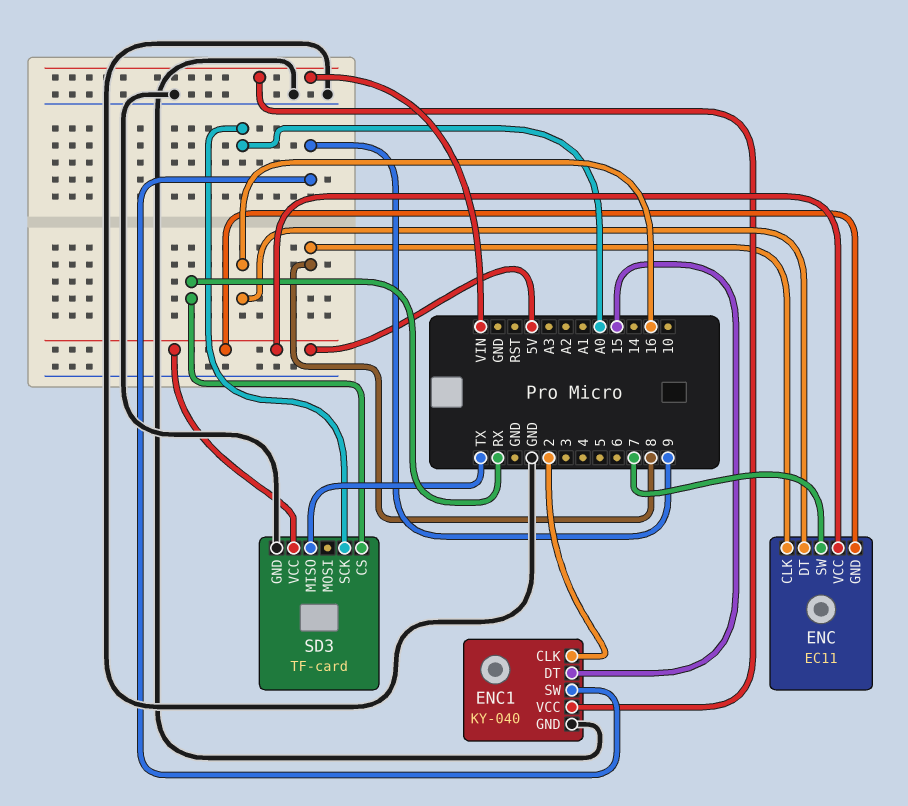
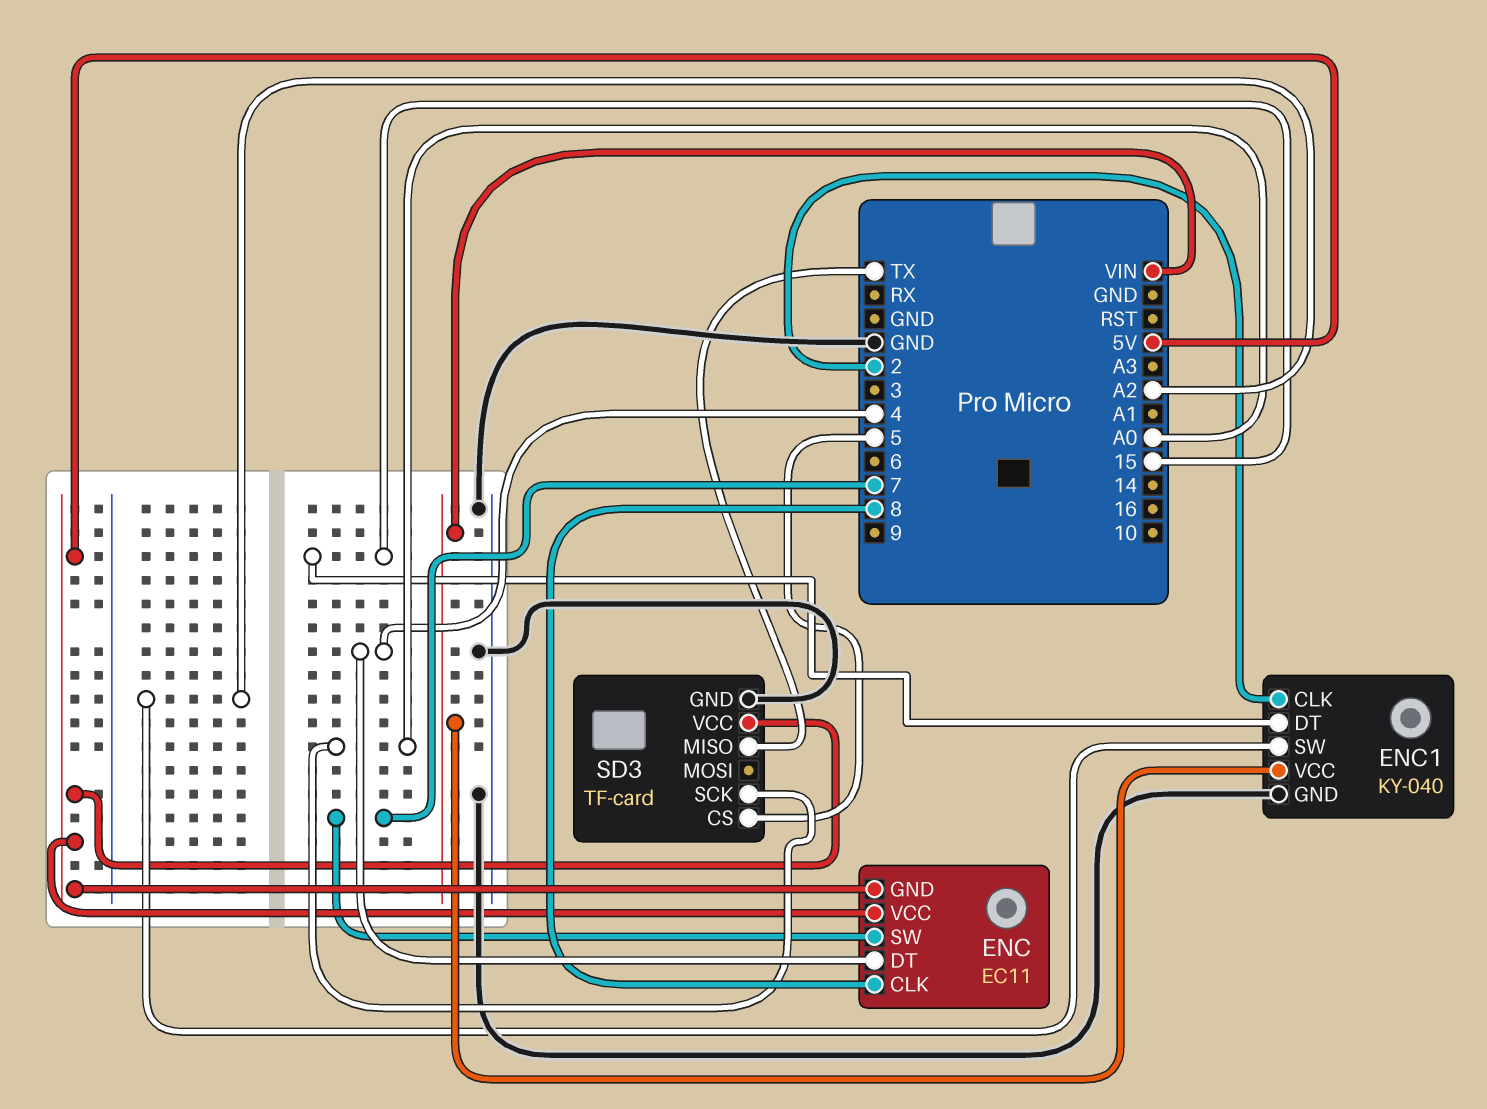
ENC pin DT: 16 -> 4
ENC1 pin SW: 9 -> A2
SD3 pin CS: RX -> 5

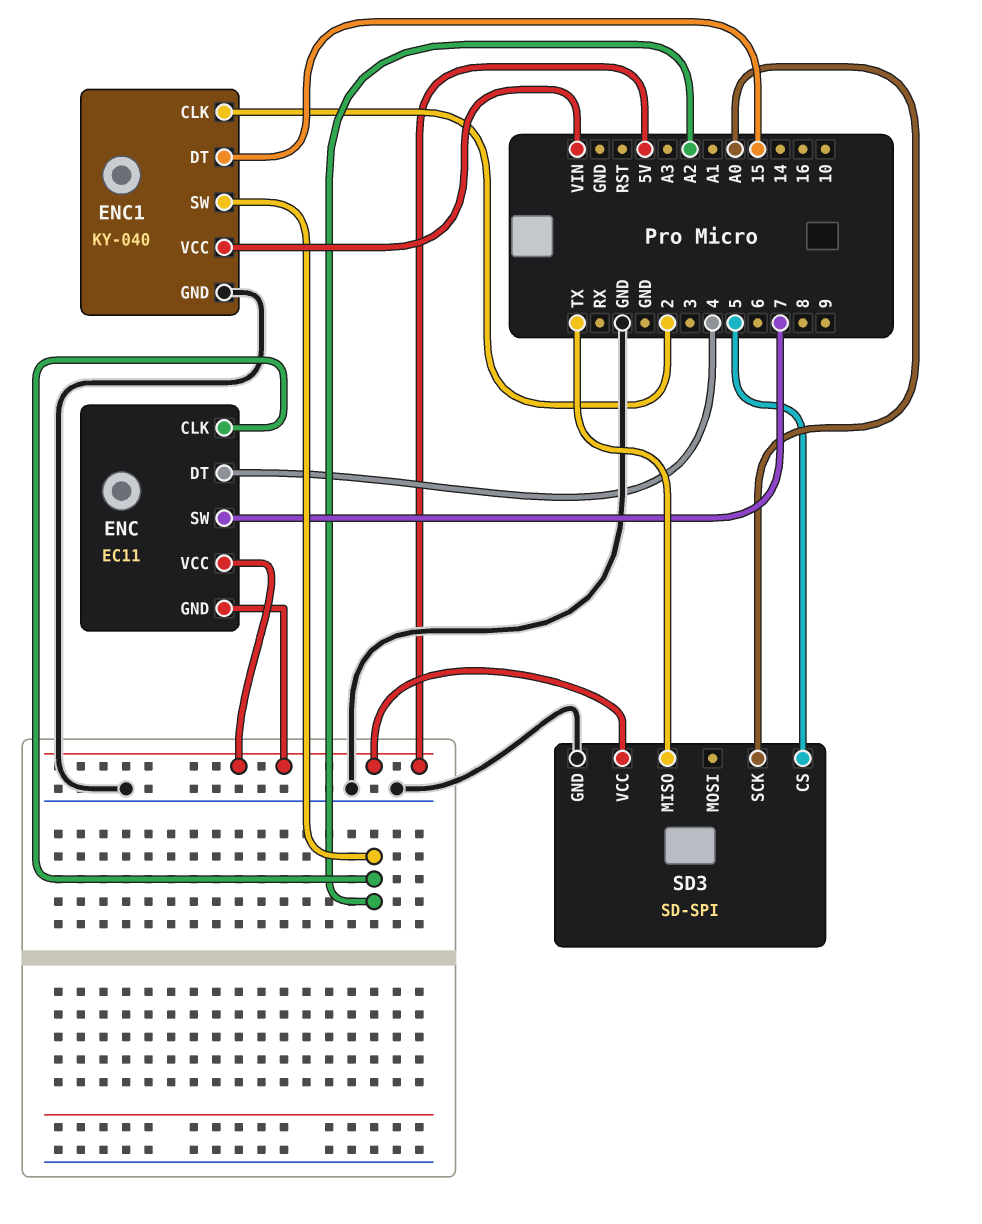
ENC pin CLK: 8 -> A2
SD3: TF-card -> SD-SPI

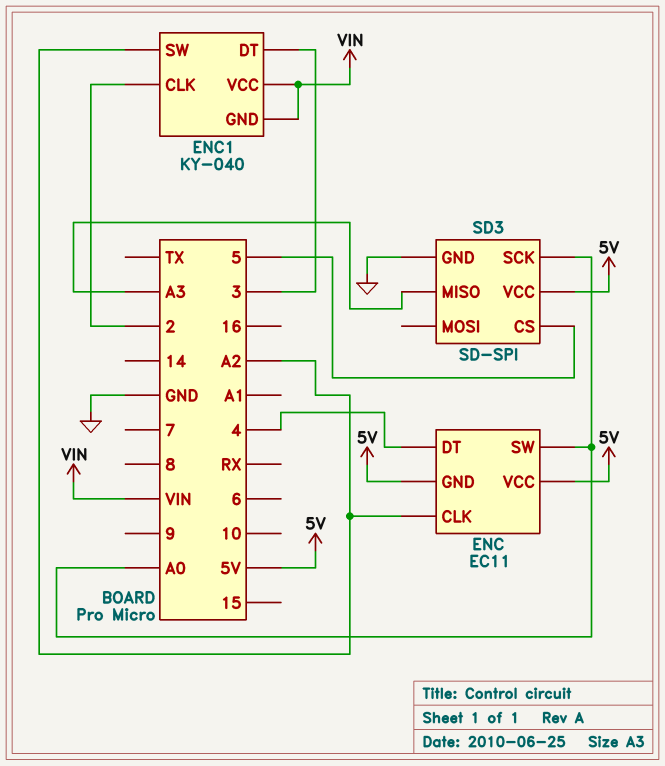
ENC pin SW: 7 -> A0
ENC1 pin DT: 15 -> 3
ENC1 pin GND: GND -> VIN
SD3 pin MISO: TX -> A3

